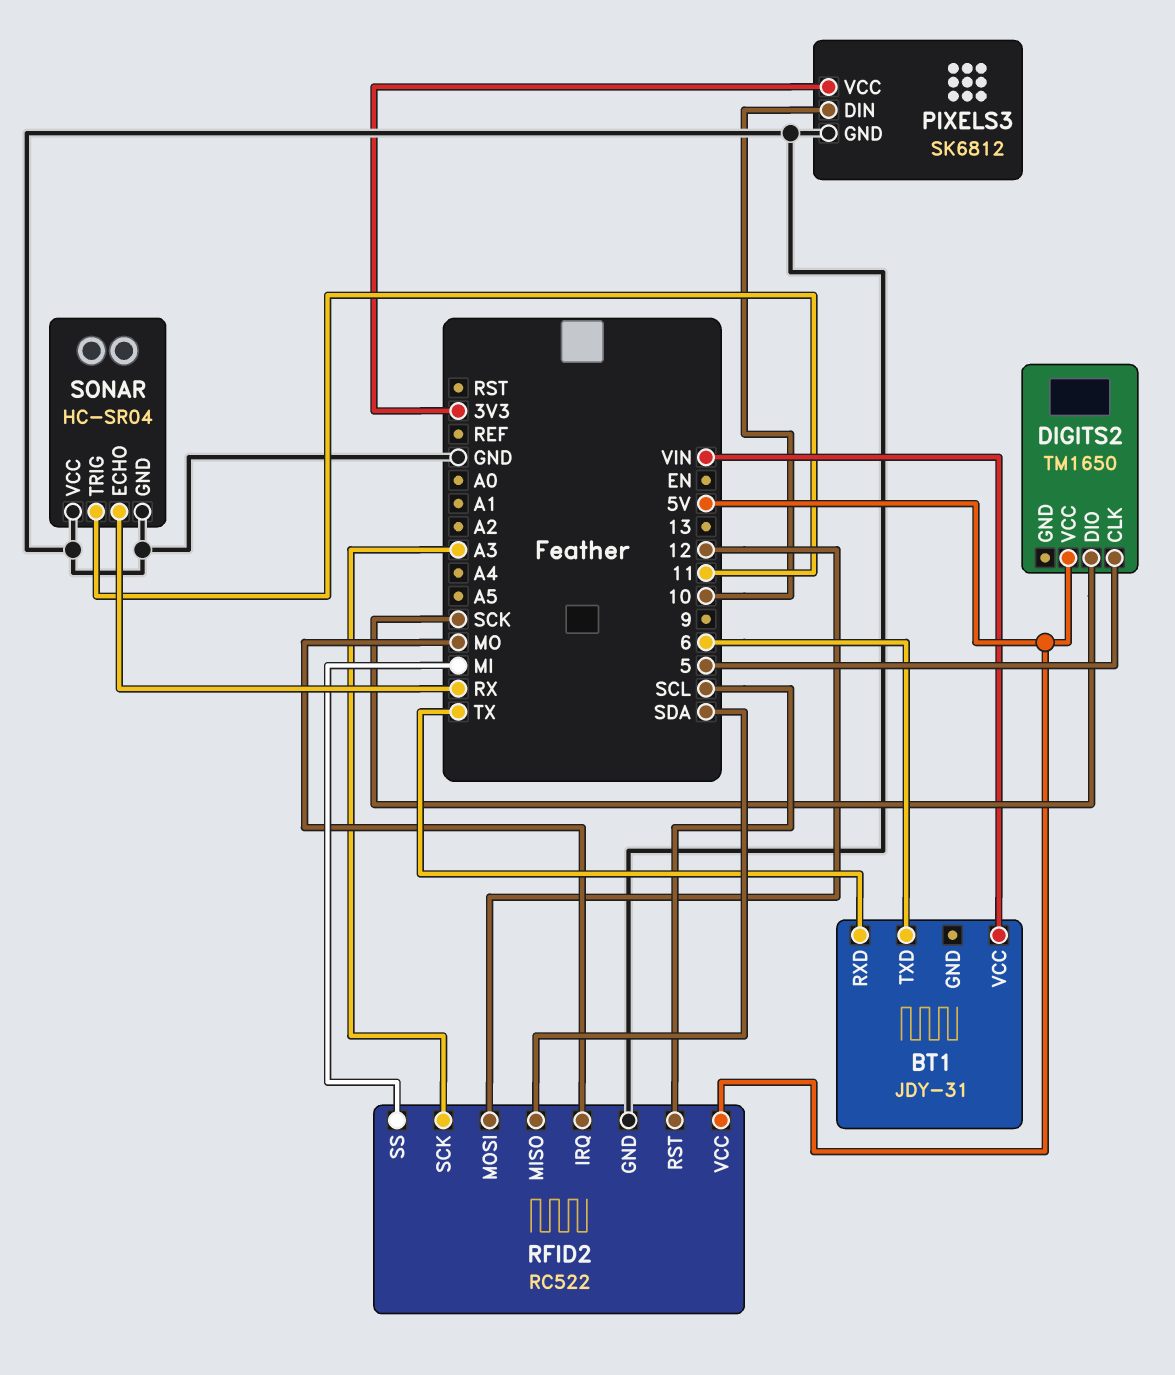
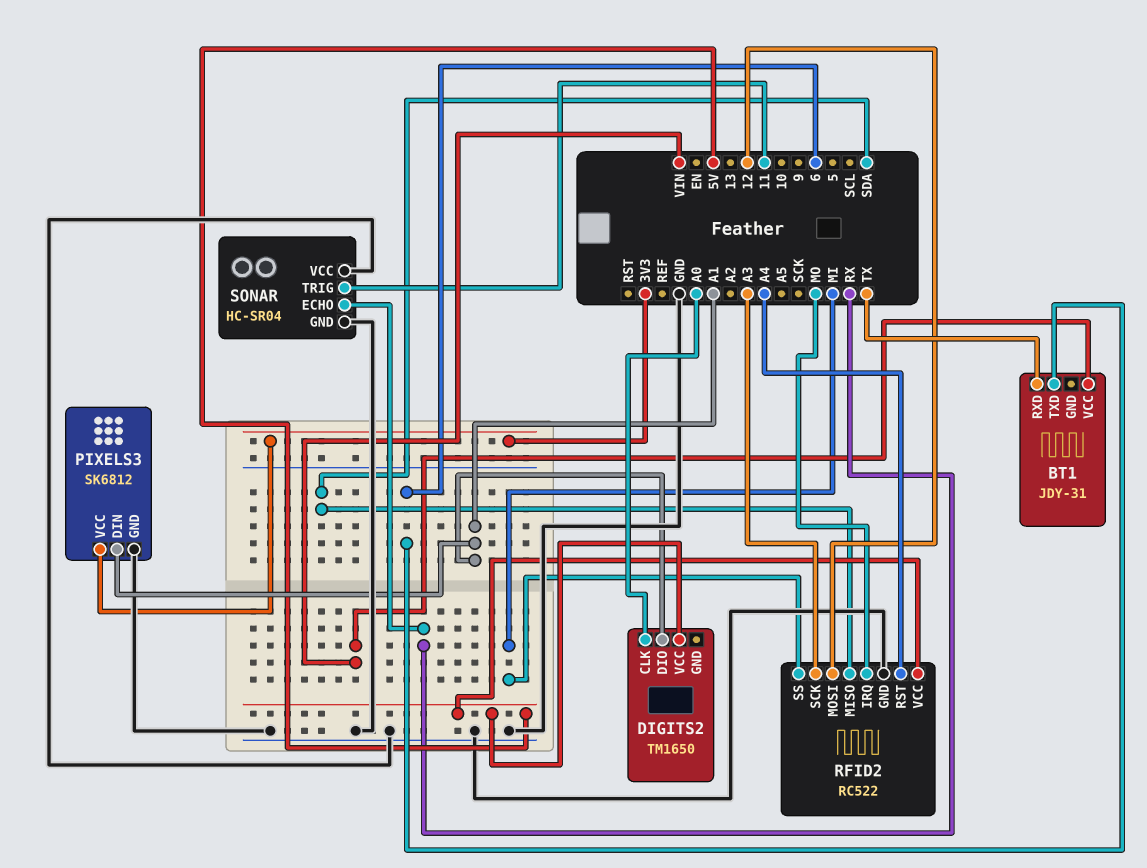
DIGITS2 pin CLK: 5 -> A0
DIGITS2 pin DIO: SCK -> A1
PIXELS3 pin DIN: 10 -> A1
RFID2 pin RST: SCL -> A4

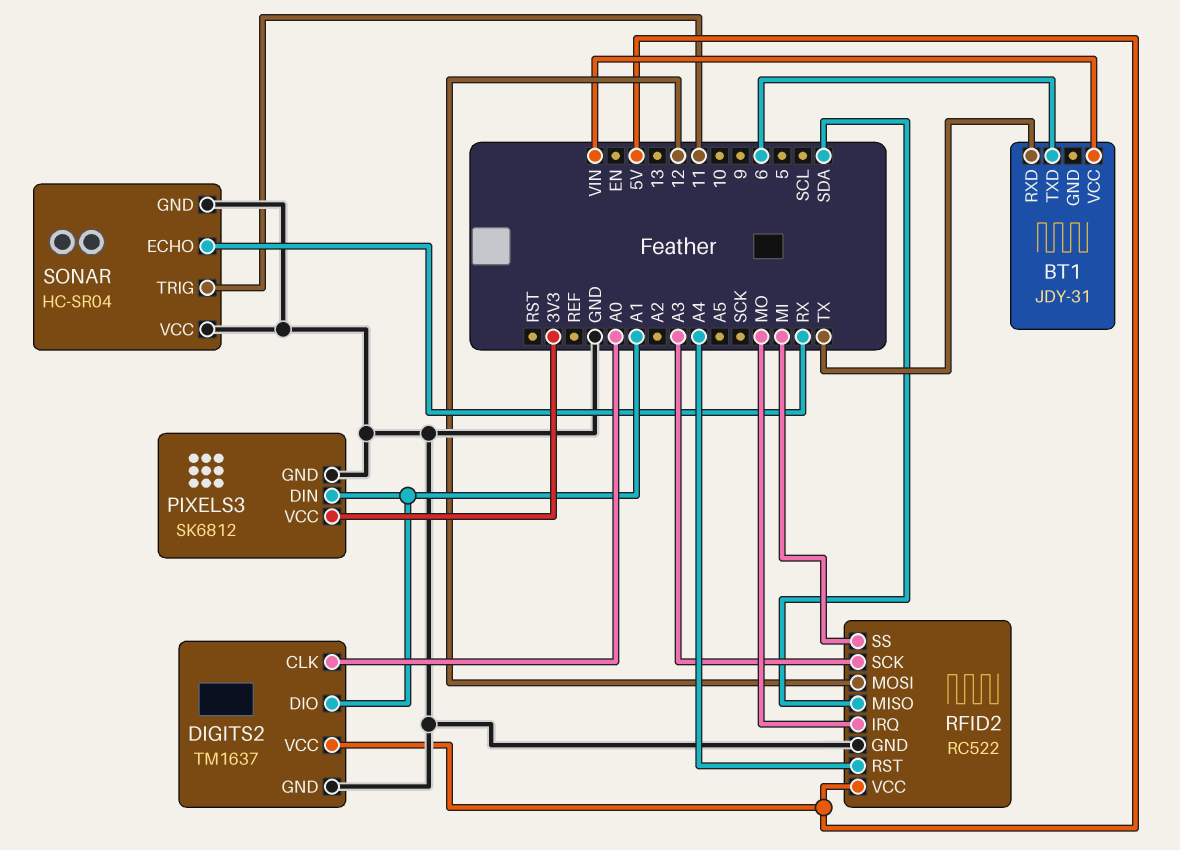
DIGITS2: TM1650 -> TM1637
DIGITS2 pin GND: none -> GND

